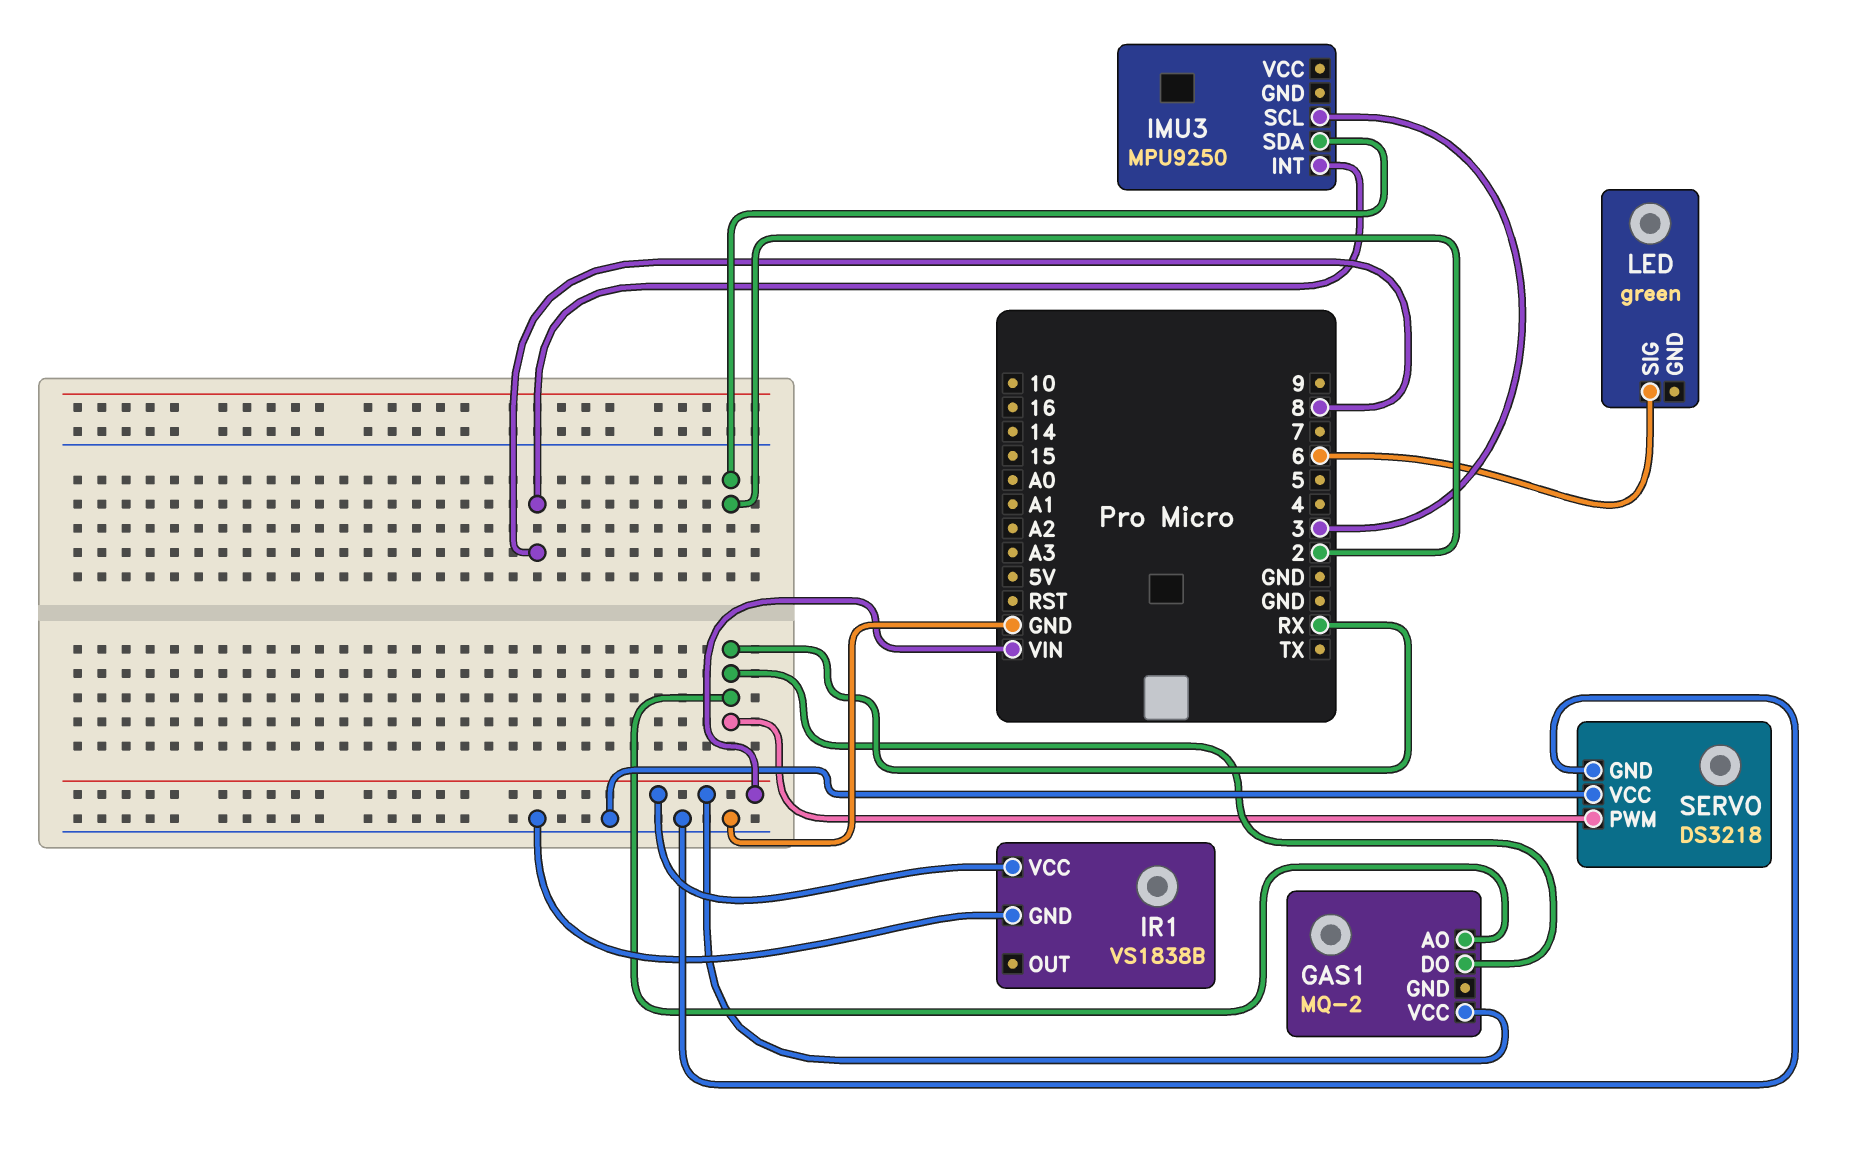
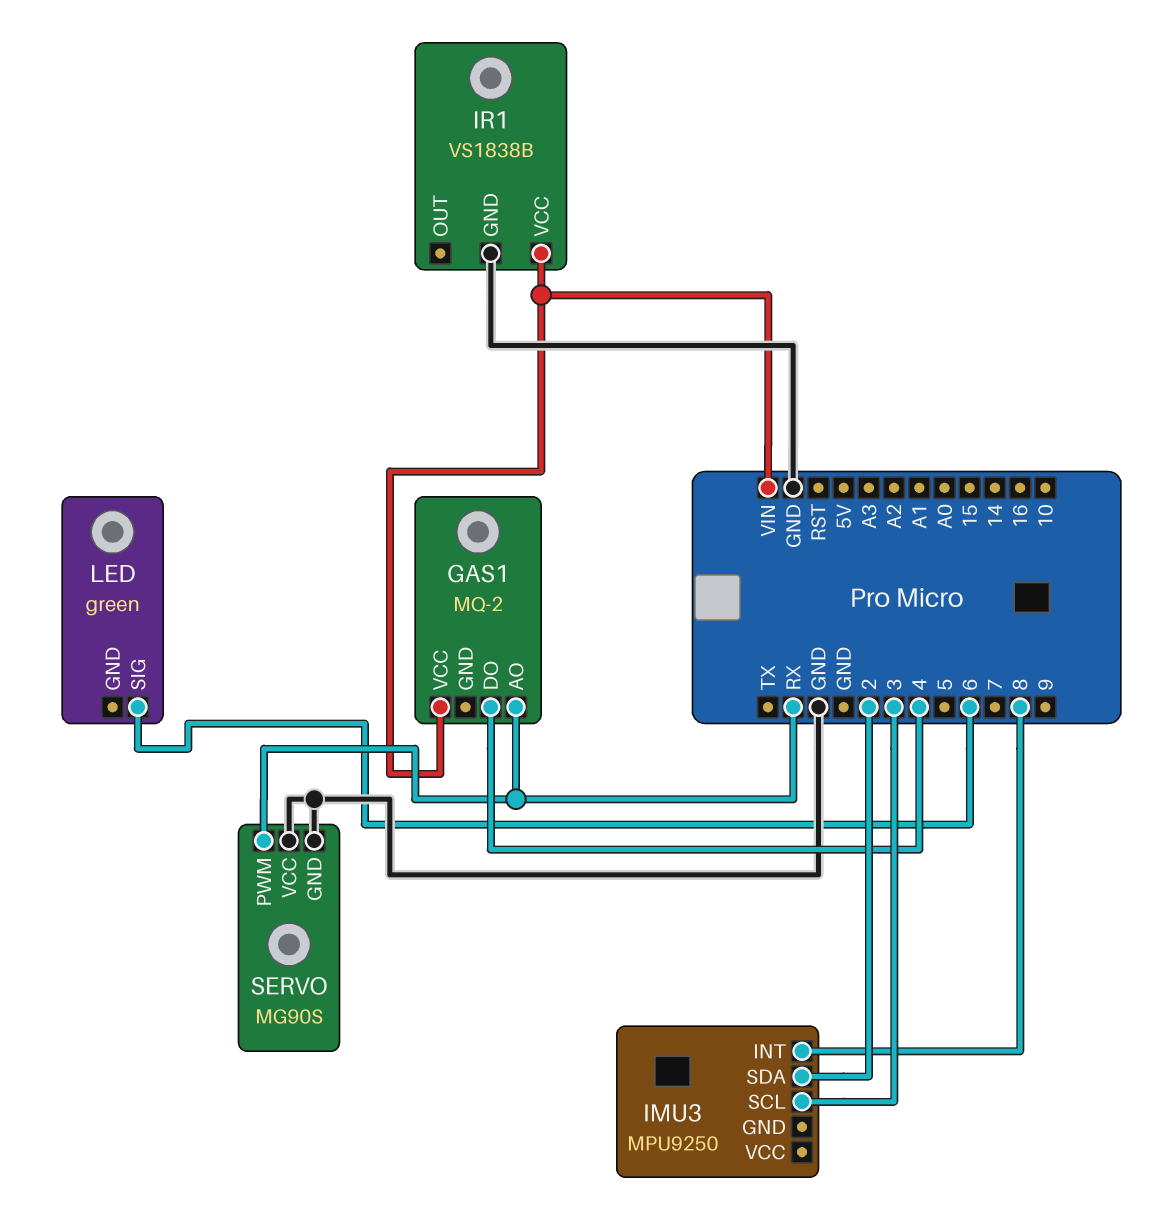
GAS1 pin DO: RX -> 4
SERVO: DS3218 -> MG90S

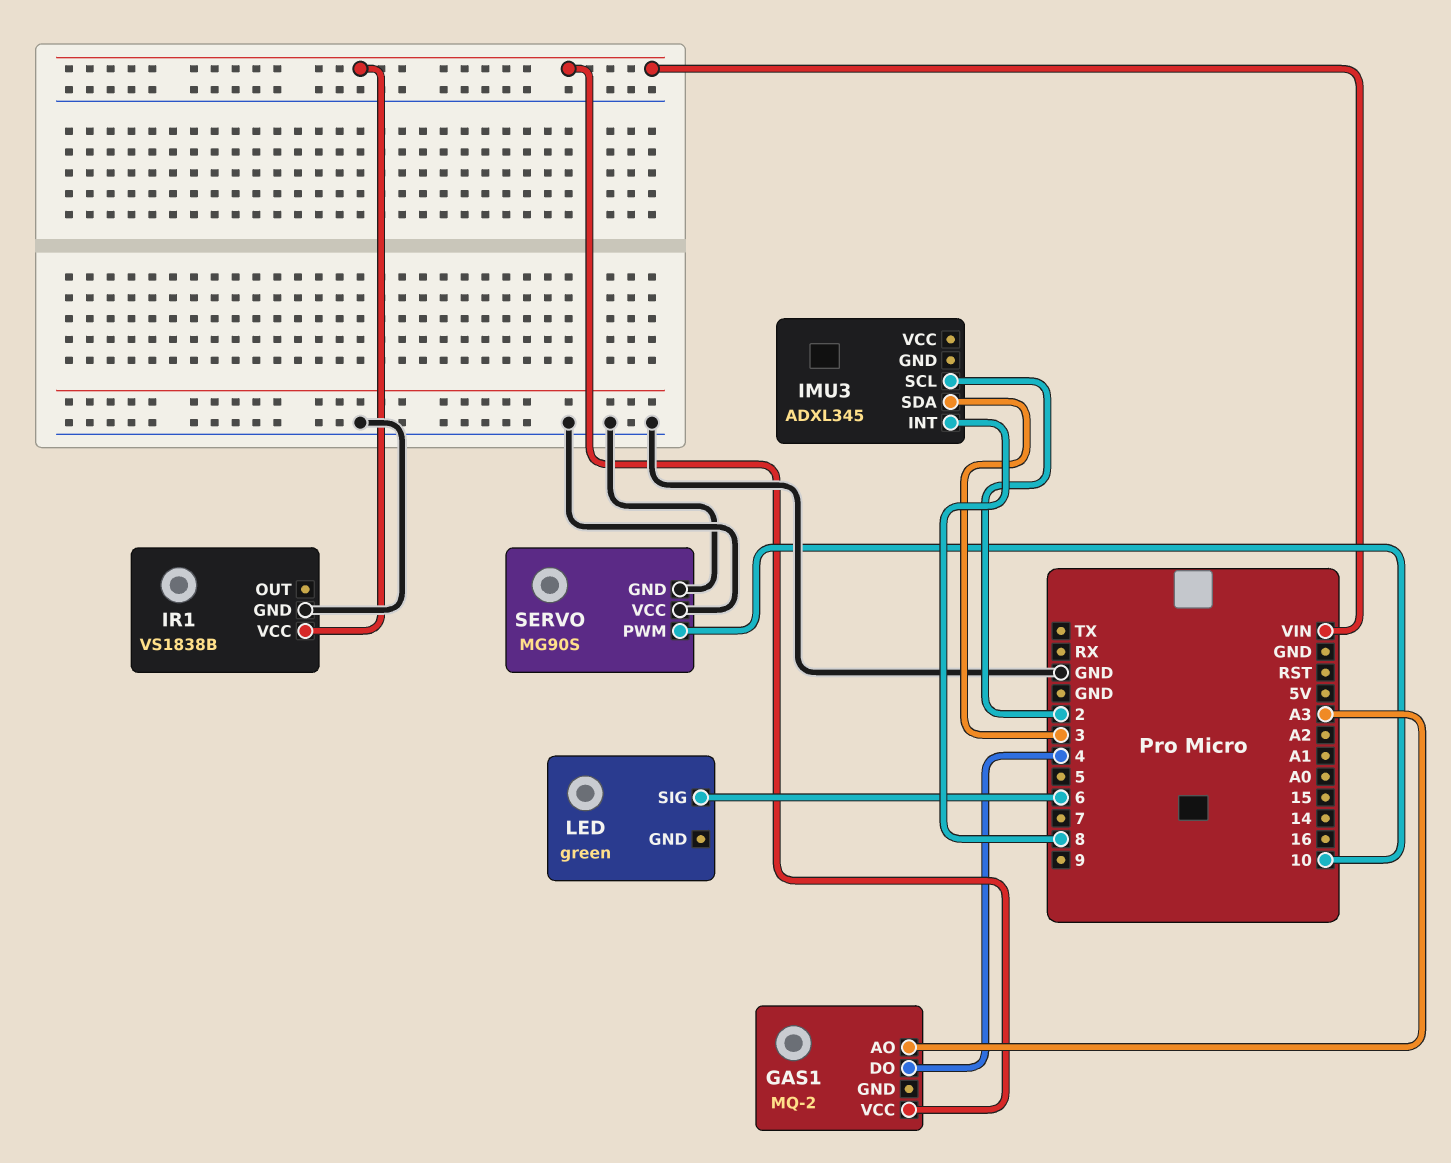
GAS1 pin AO: RX -> A3
IMU3: MPU9250 -> ADXL345
IMU3 pin SCL: 3 -> 2
IMU3 pin SDA: 2 -> 3
SERVO pin PWM: RX -> 10

